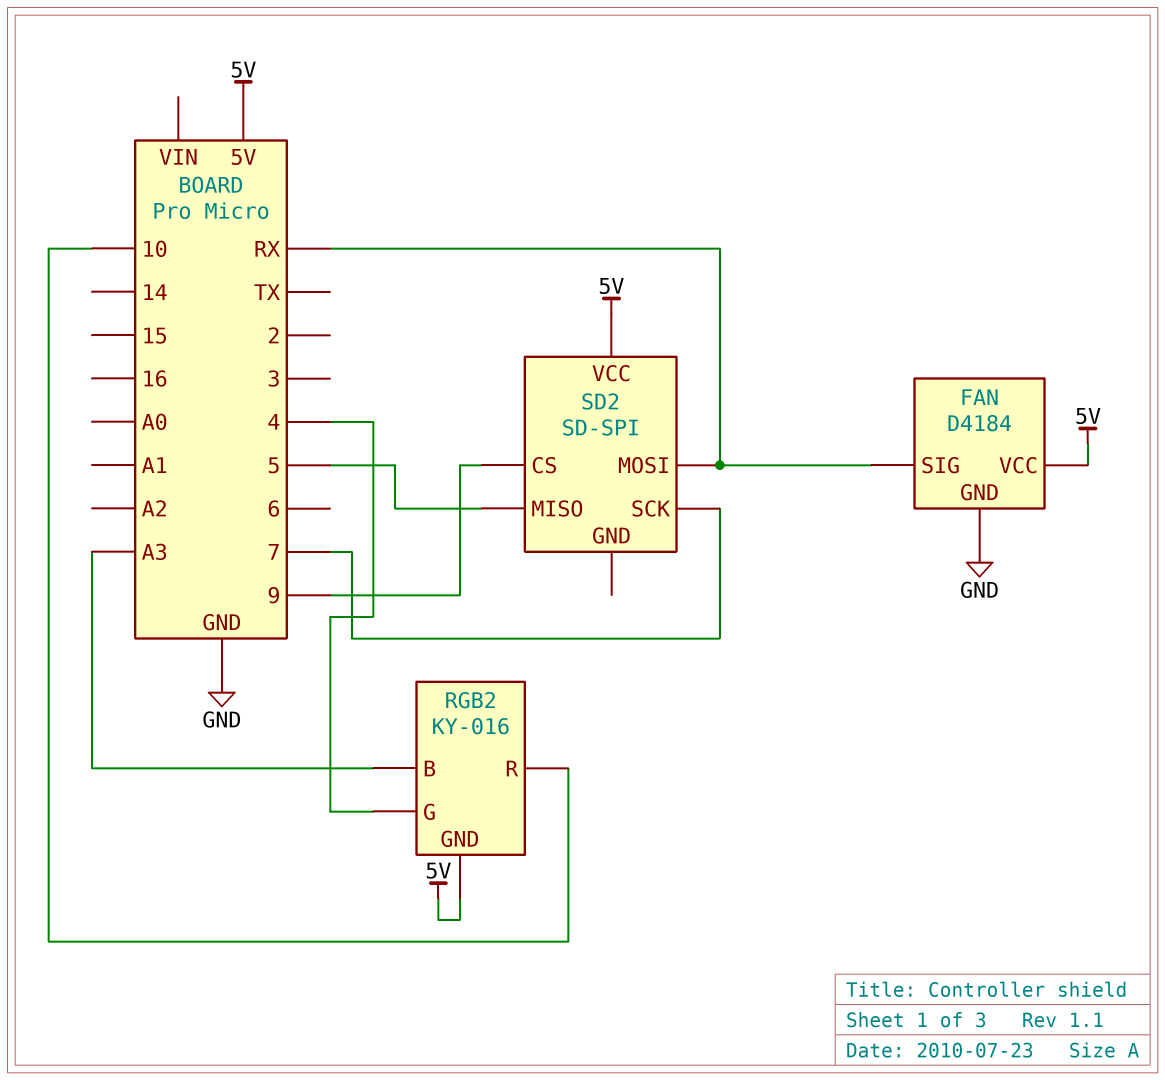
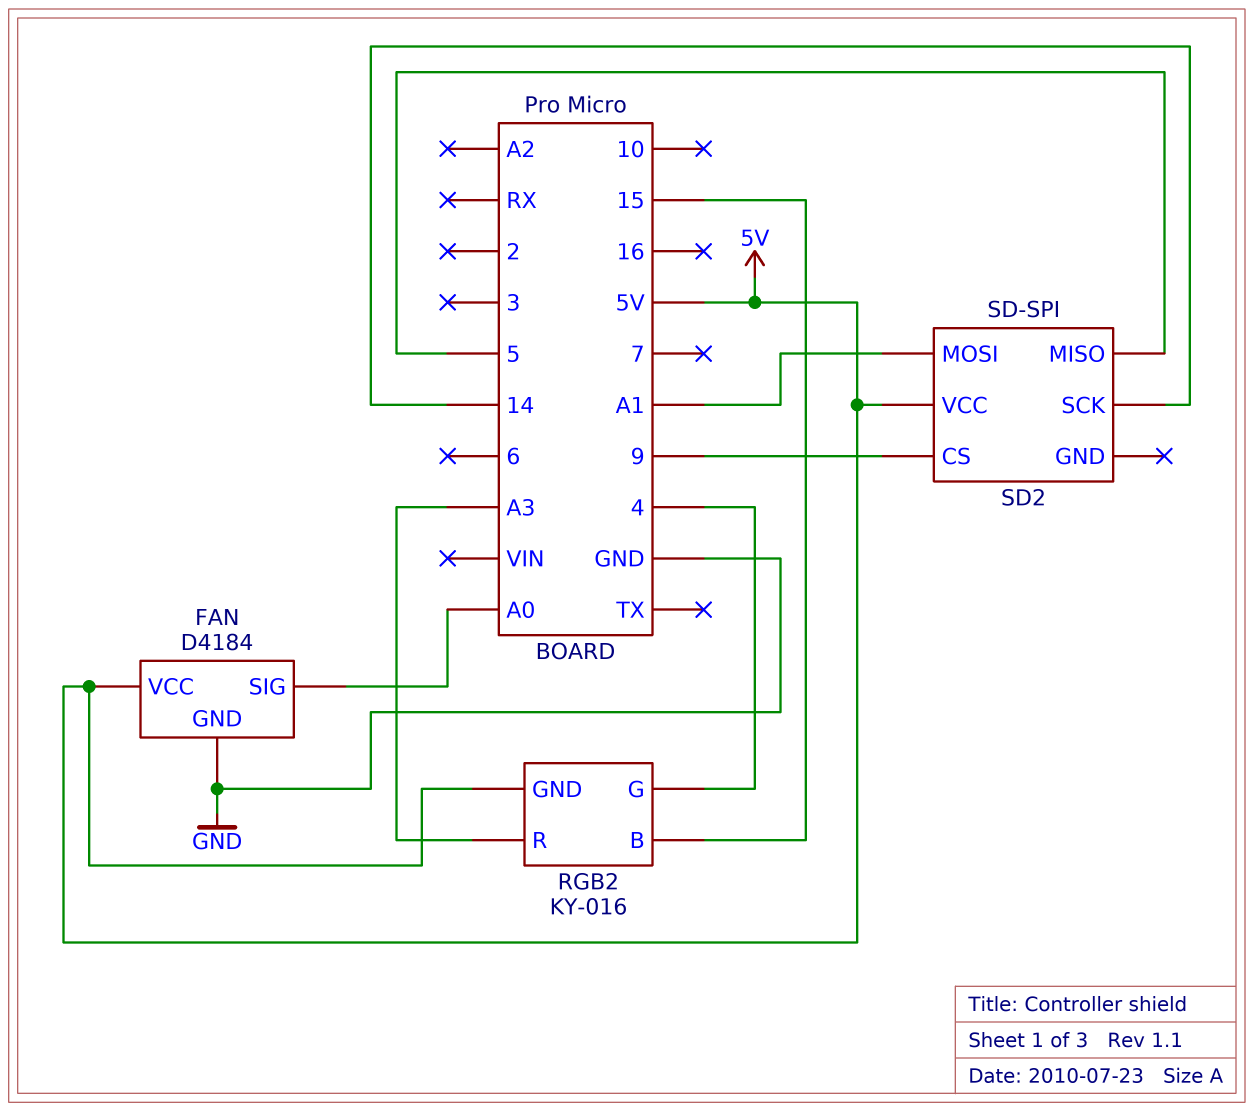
FAN pin SIG: RX -> A0
RGB2 pin B: A3 -> 15
RGB2 pin R: 10 -> A3
SD2 pin MOSI: RX -> A1
SD2 pin SCK: 7 -> 14

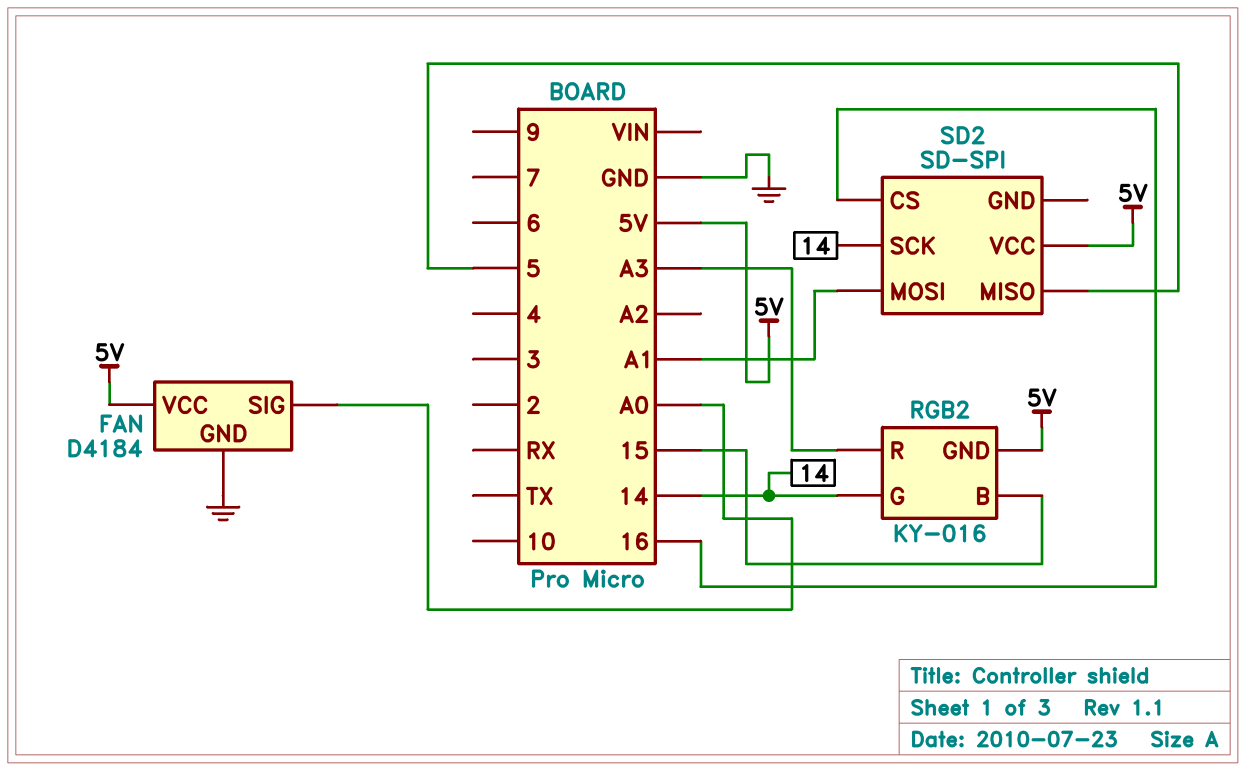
RGB2 pin G: 4 -> 14
SD2 pin CS: 9 -> 16

